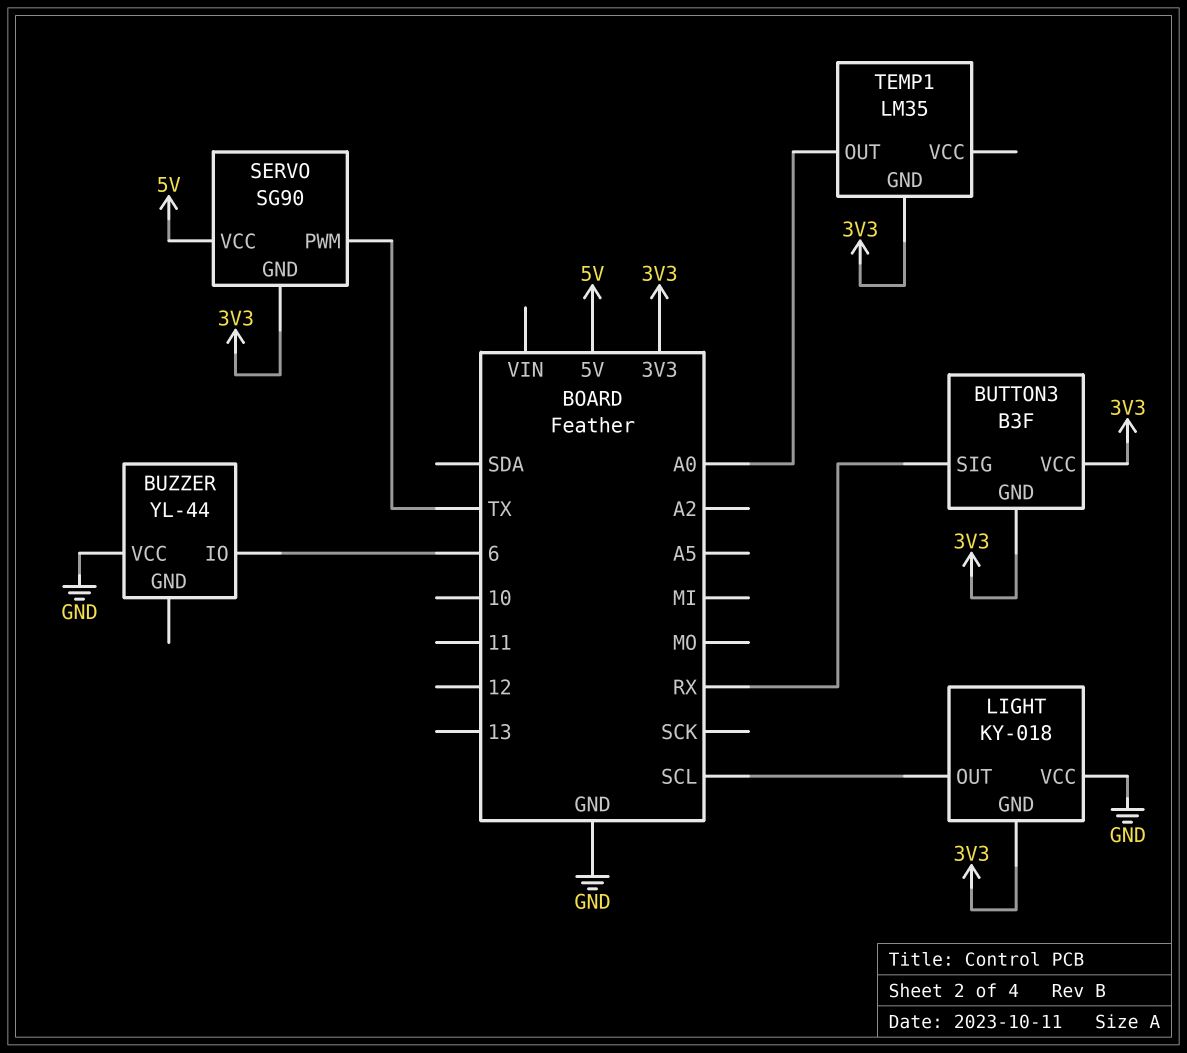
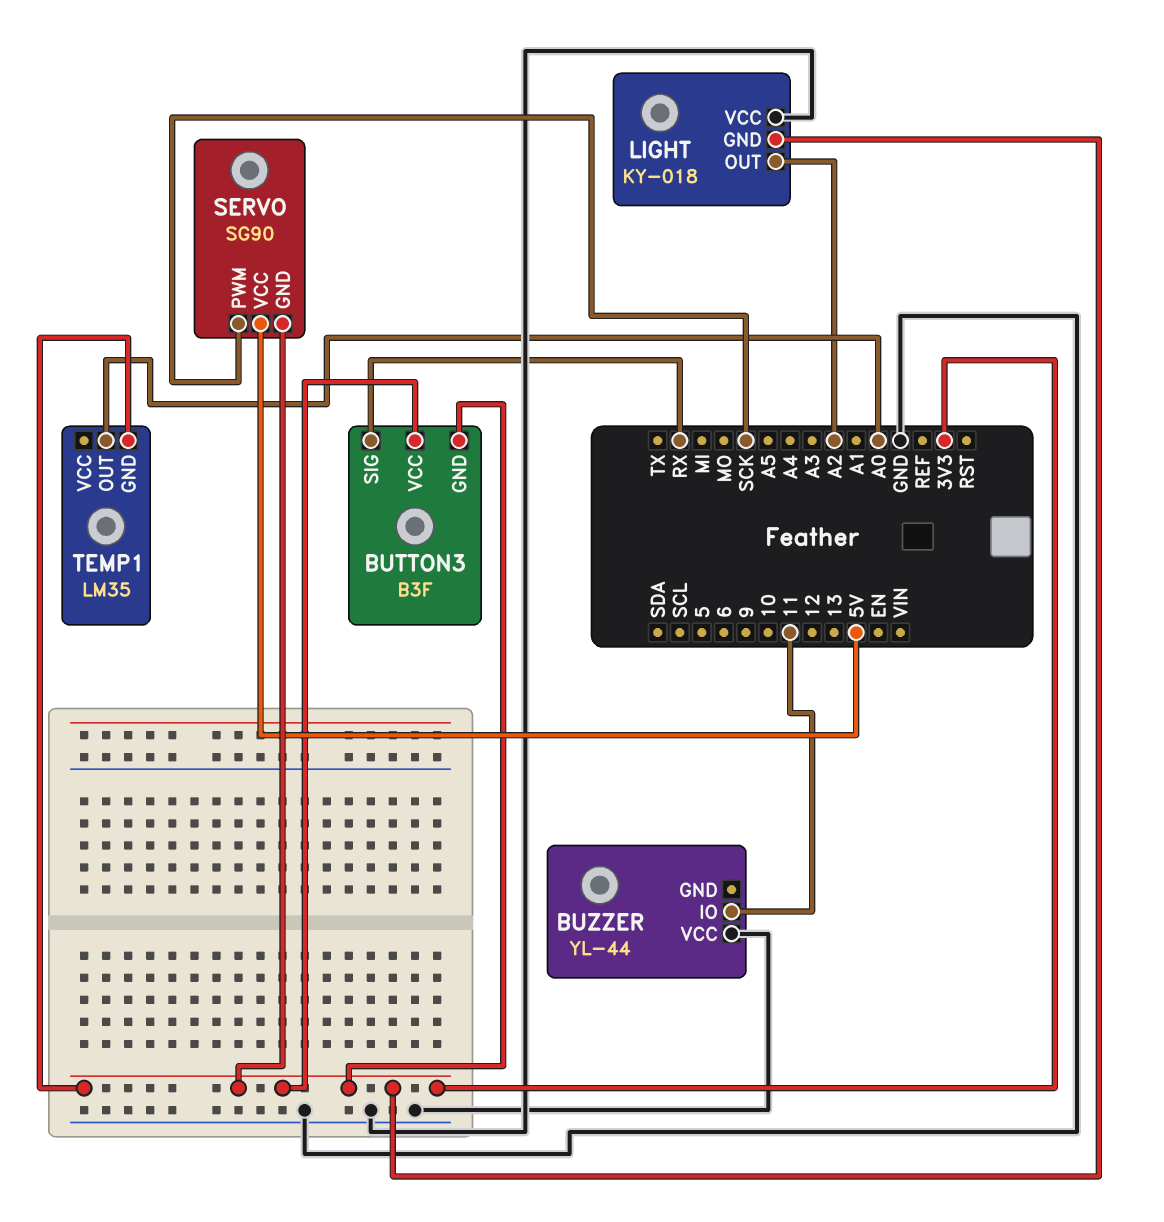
BUZZER pin IO: 6 -> 11
LIGHT pin OUT: SCL -> A2
SERVO pin PWM: TX -> SCK

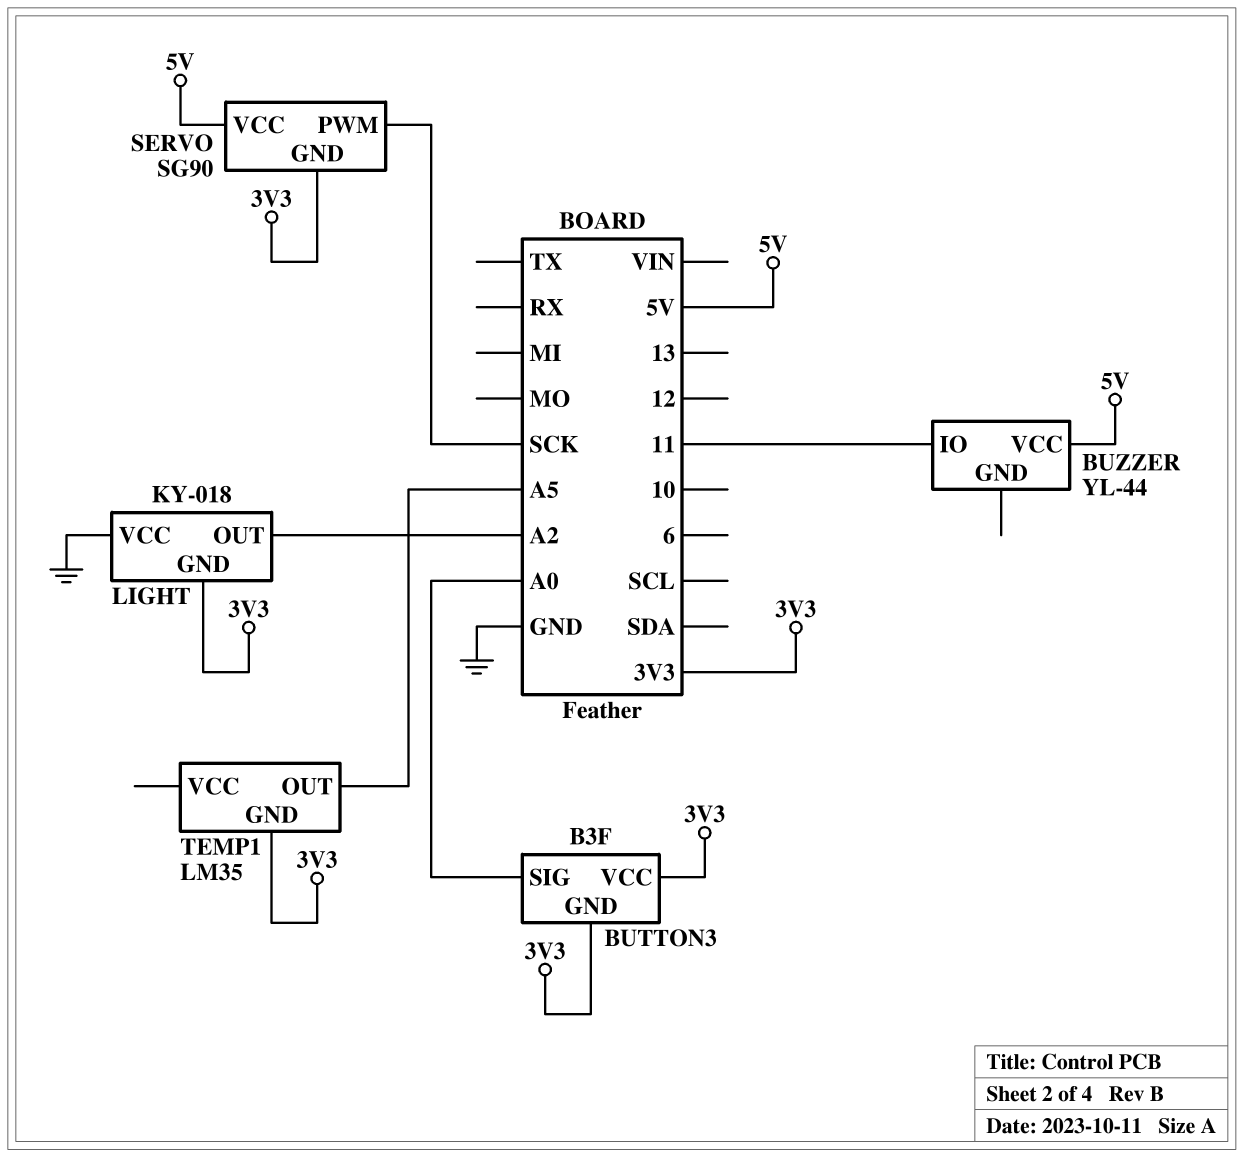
BUTTON3 pin SIG: RX -> A0
BUZZER pin VCC: GND -> 5V
TEMP1 pin OUT: A0 -> A5

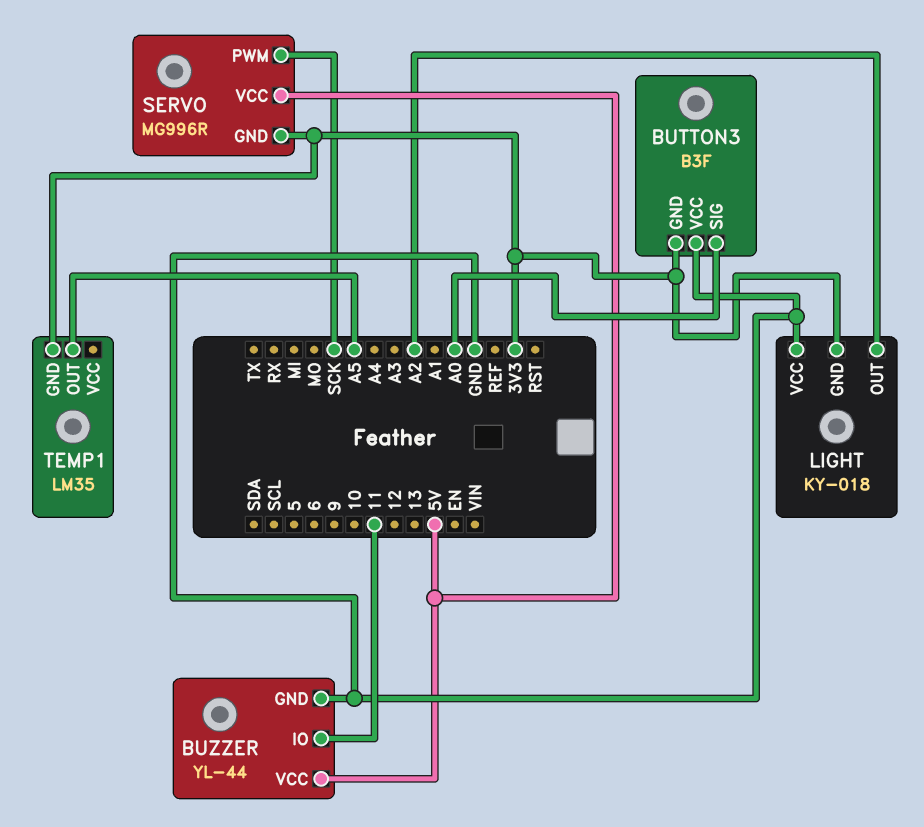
BUTTON3 pin VCC: 3V3 -> GND
BUZZER pin GND: none -> GND
SERVO: SG90 -> MG996R

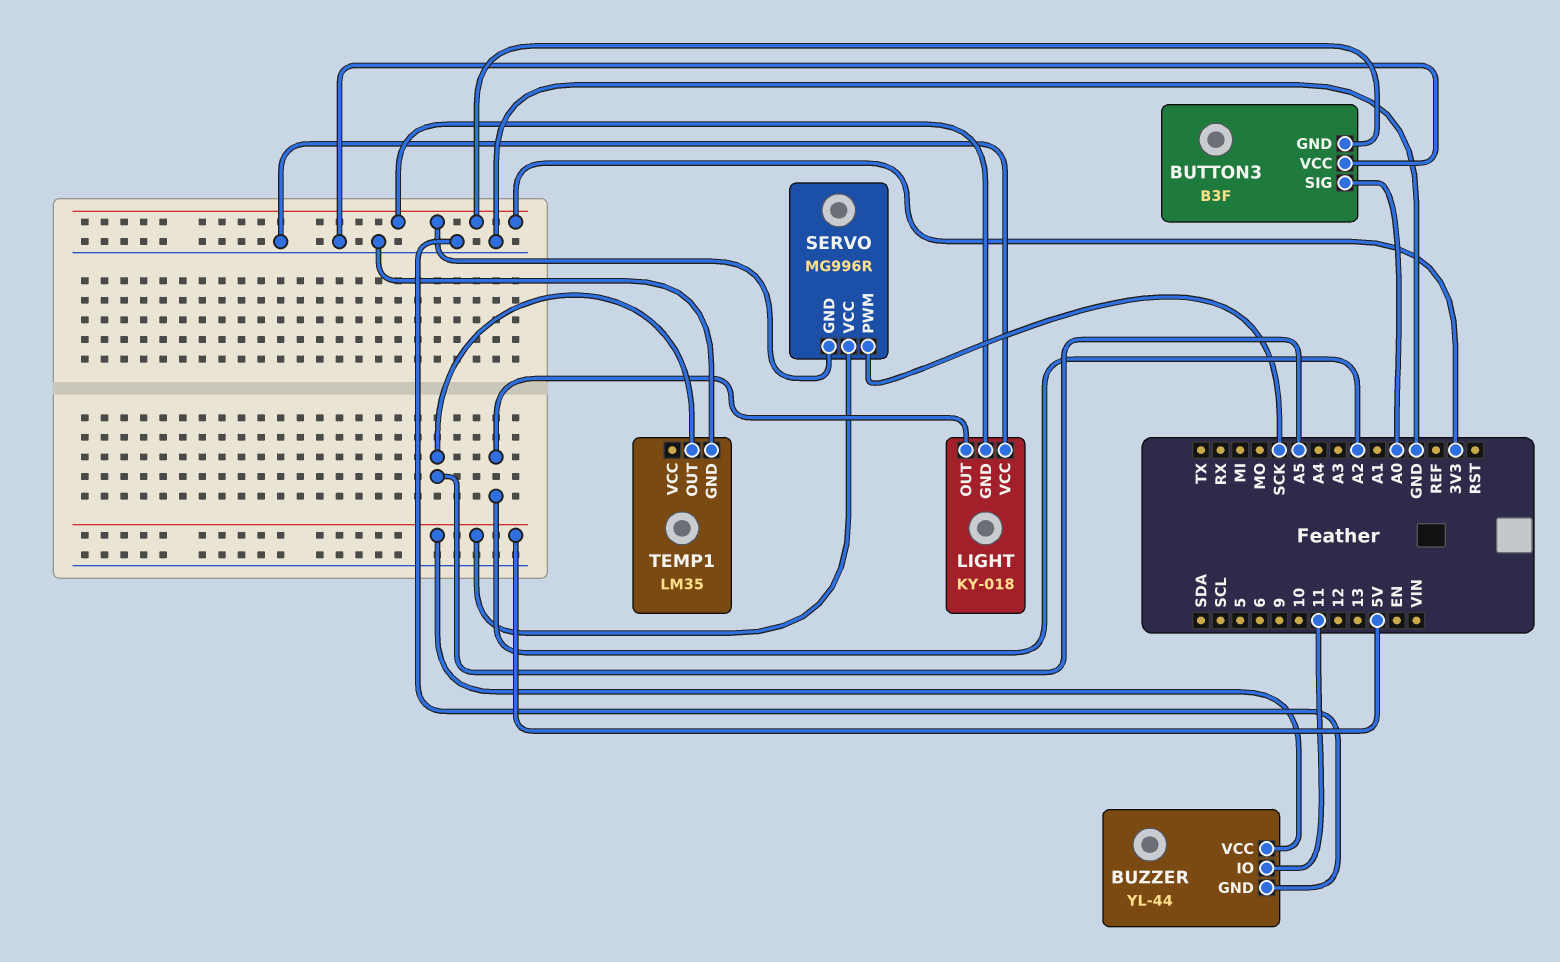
TEMP1 pin GND: 3V3 -> GND

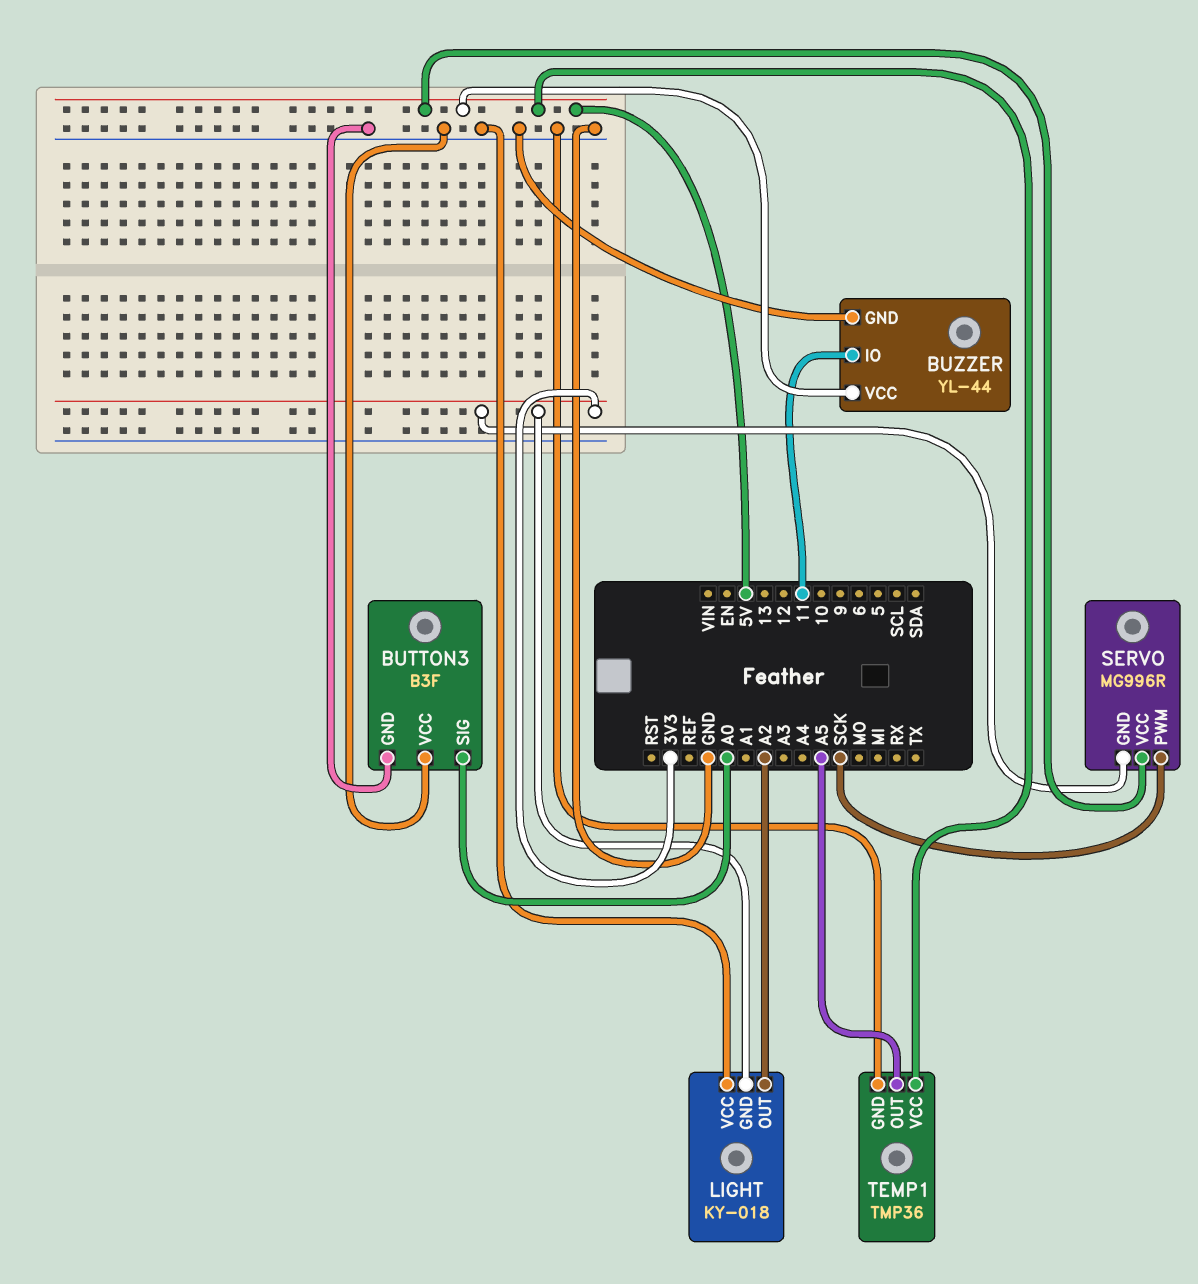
BUTTON3 pin GND: 3V3 -> GND
TEMP1: LM35 -> TMP36
TEMP1 pin VCC: none -> 5V

